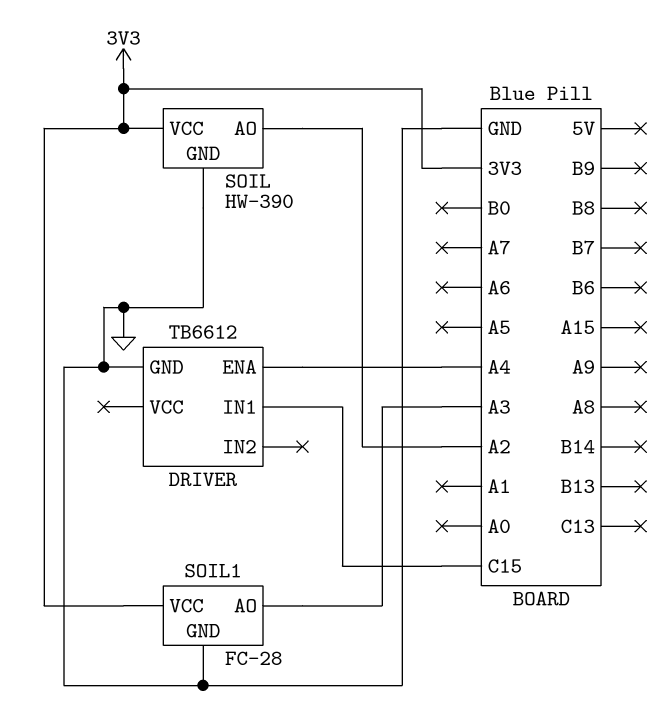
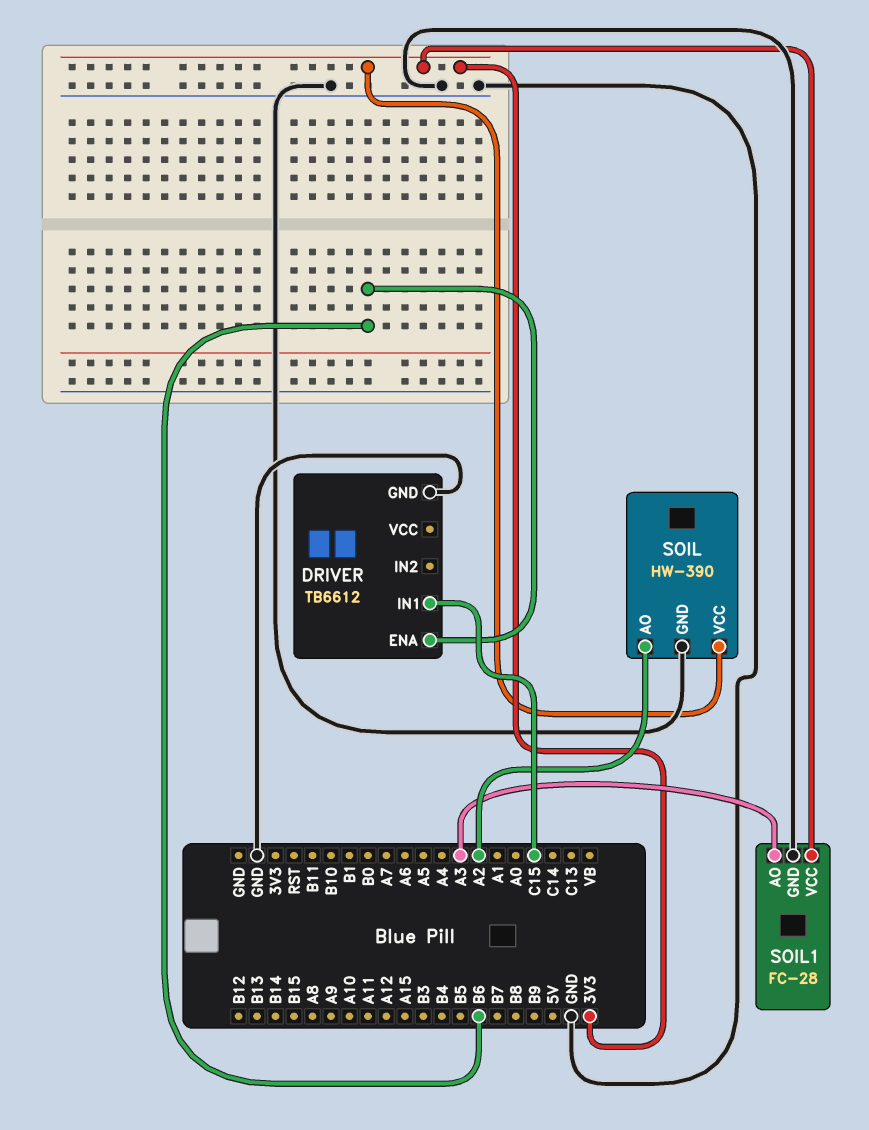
DRIVER pin ENA: A4 -> B6

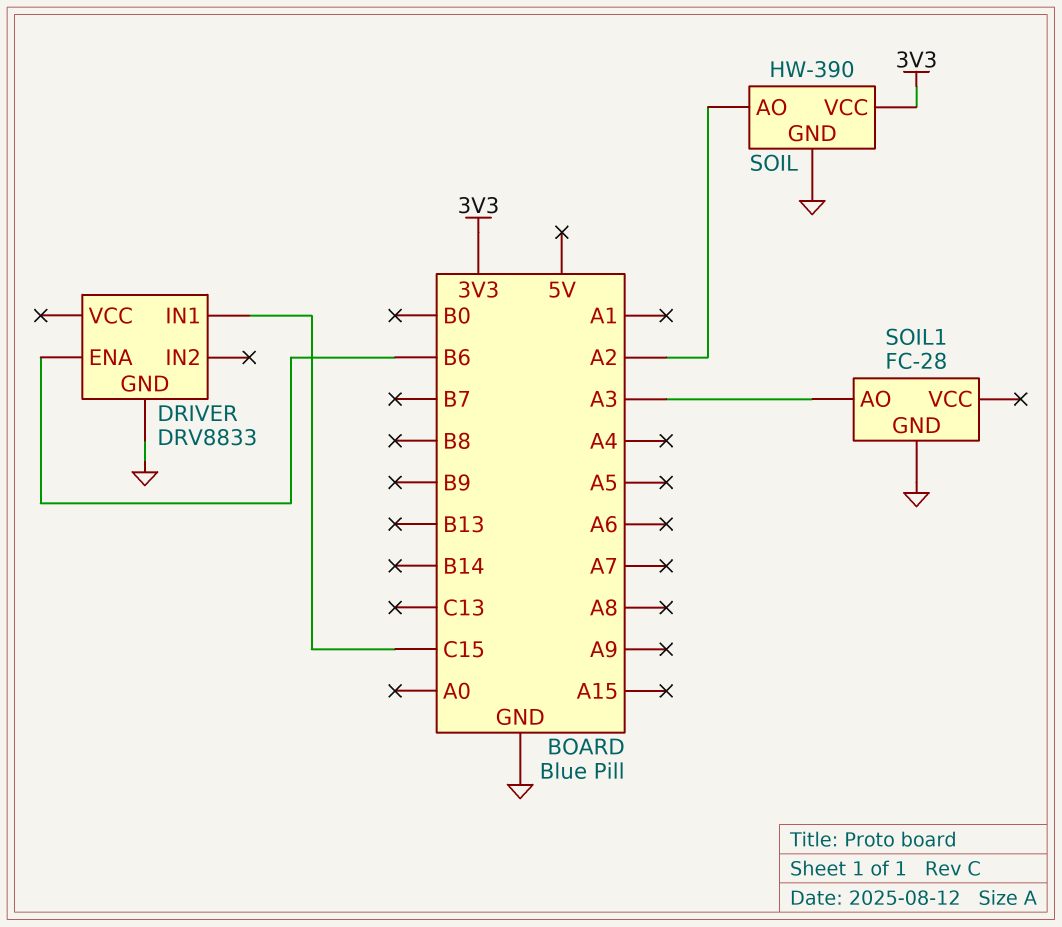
DRIVER: TB6612 -> DRV8833
SOIL1 pin VCC: 3V3 -> none

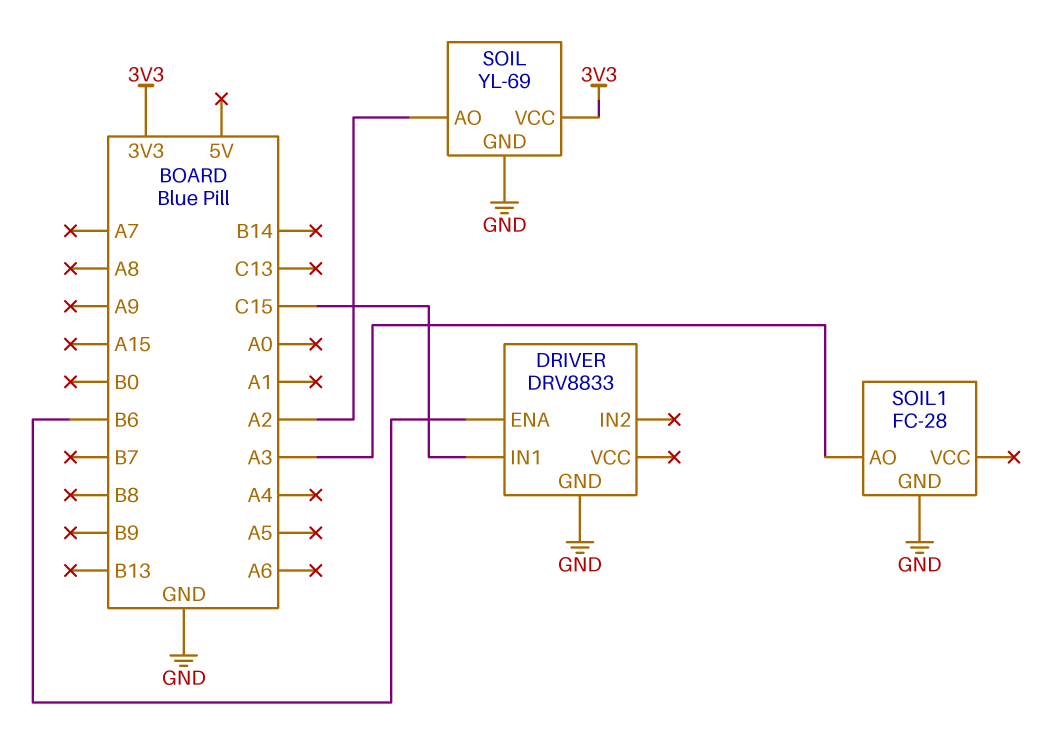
SOIL: HW-390 -> YL-69

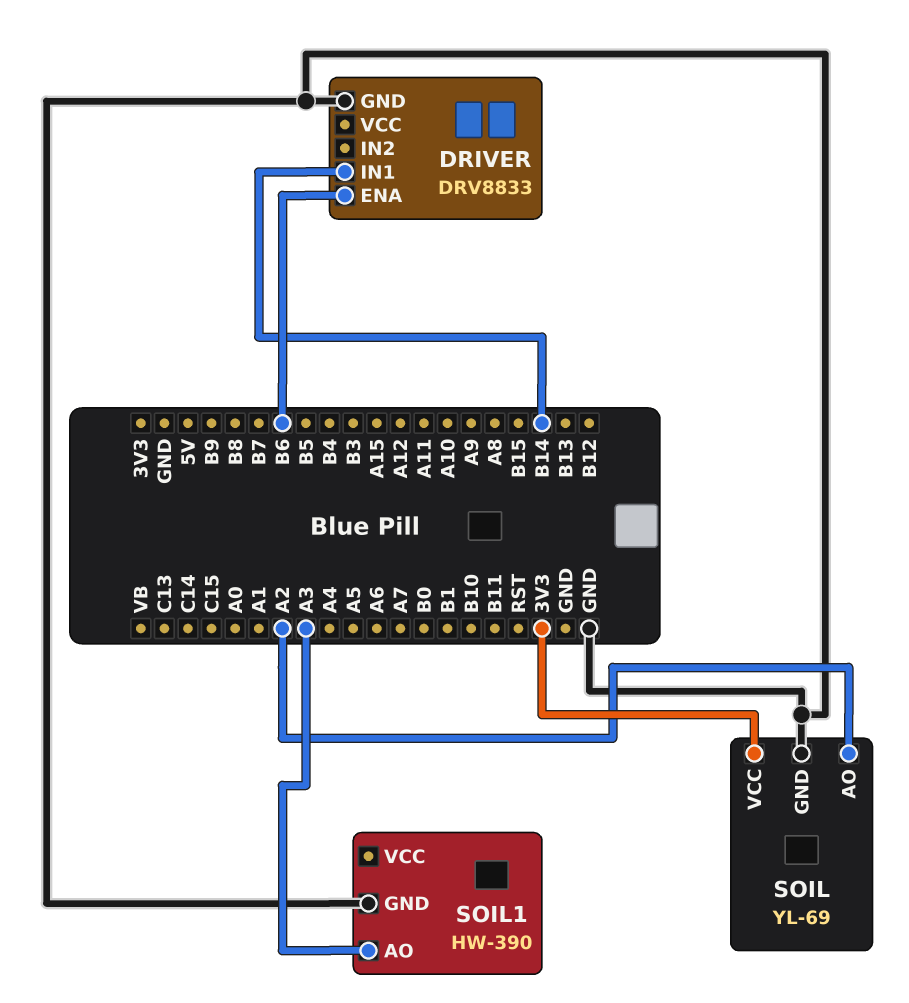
DRIVER pin IN1: C15 -> B14
SOIL1: FC-28 -> HW-390

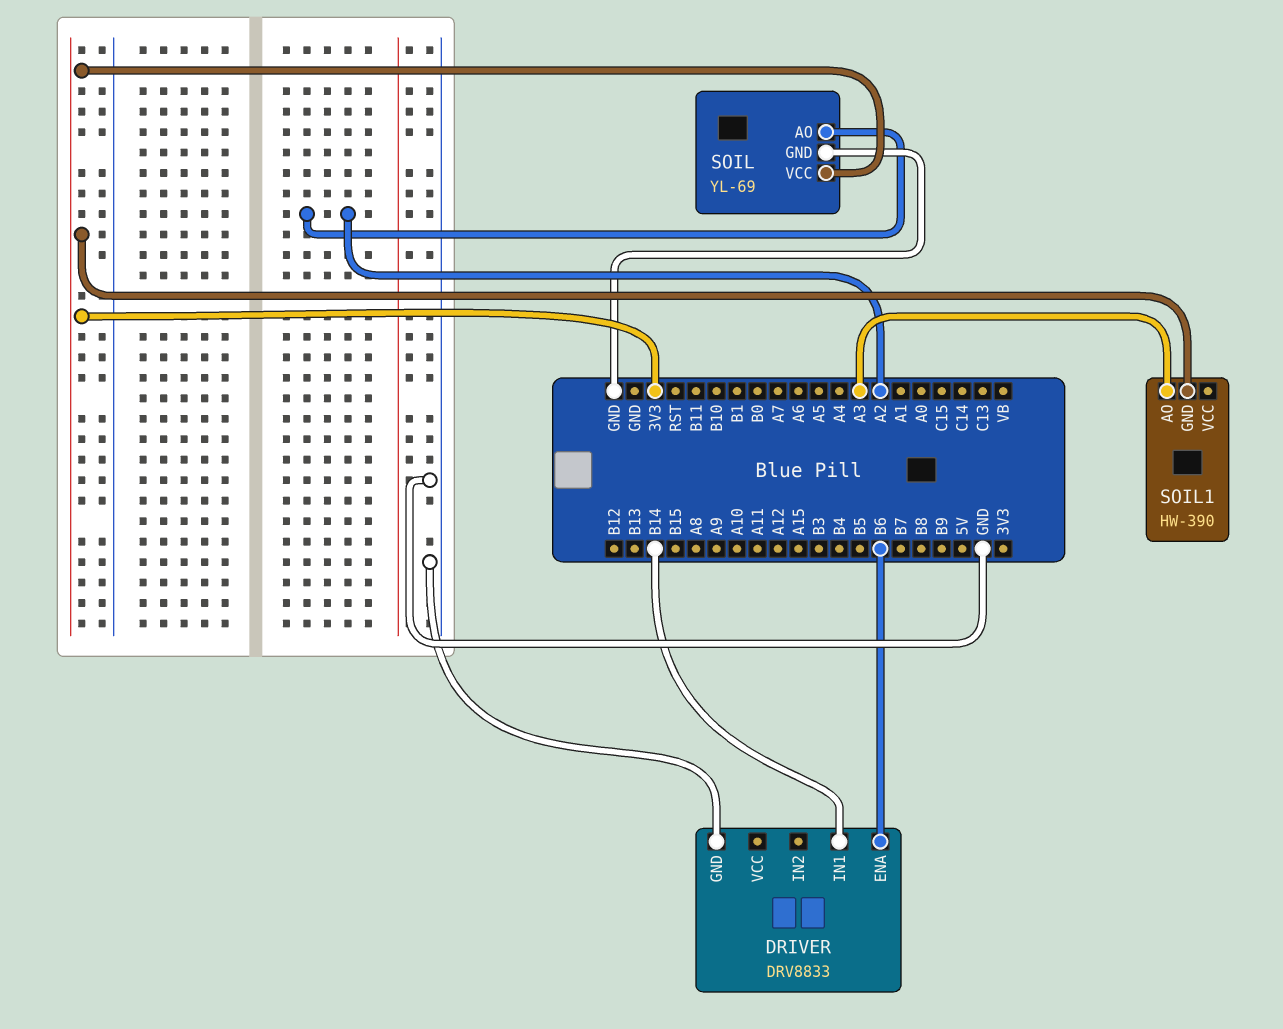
SOIL1 pin GND: GND -> 3V3

